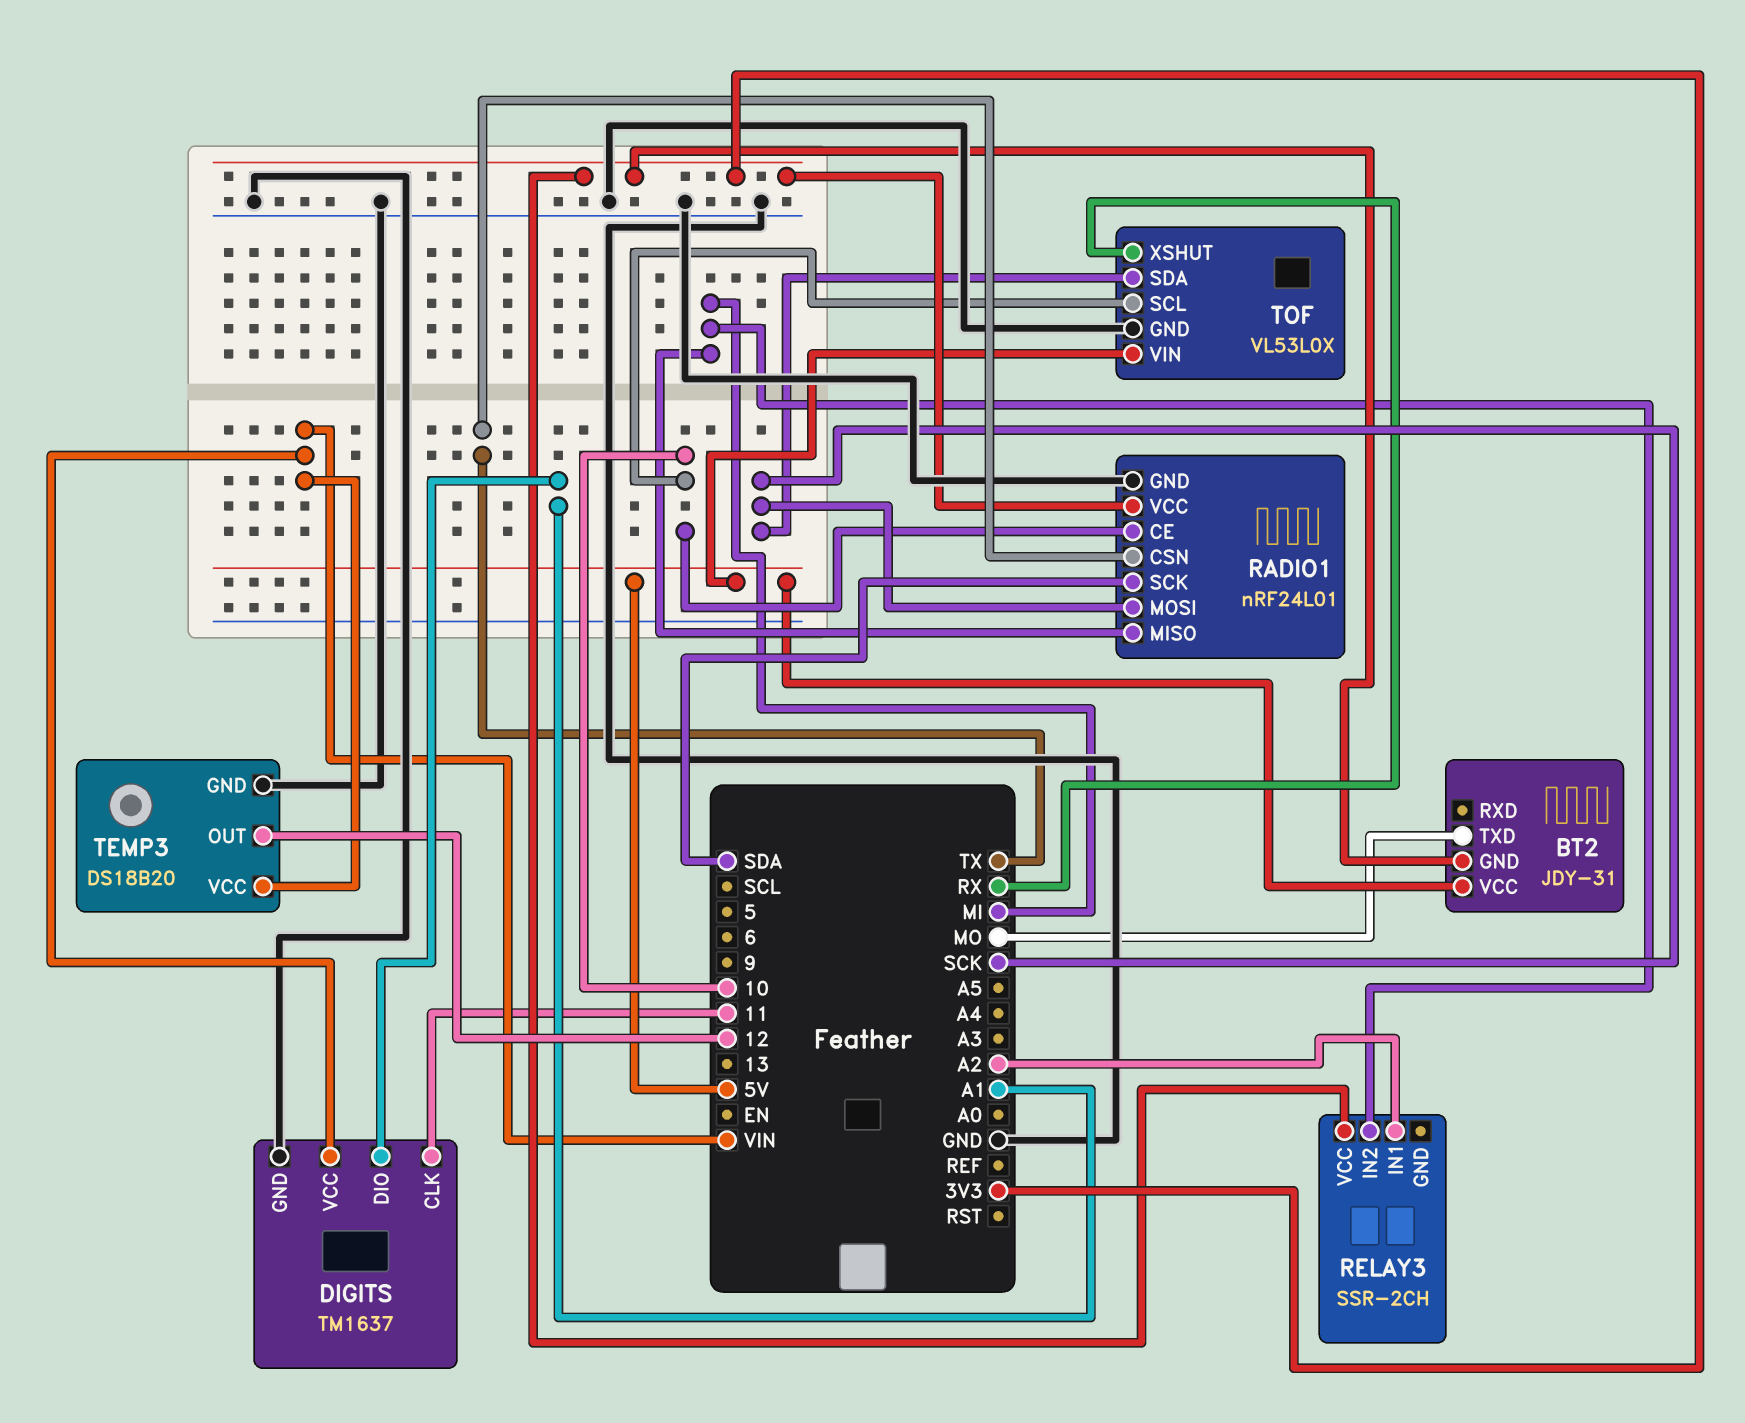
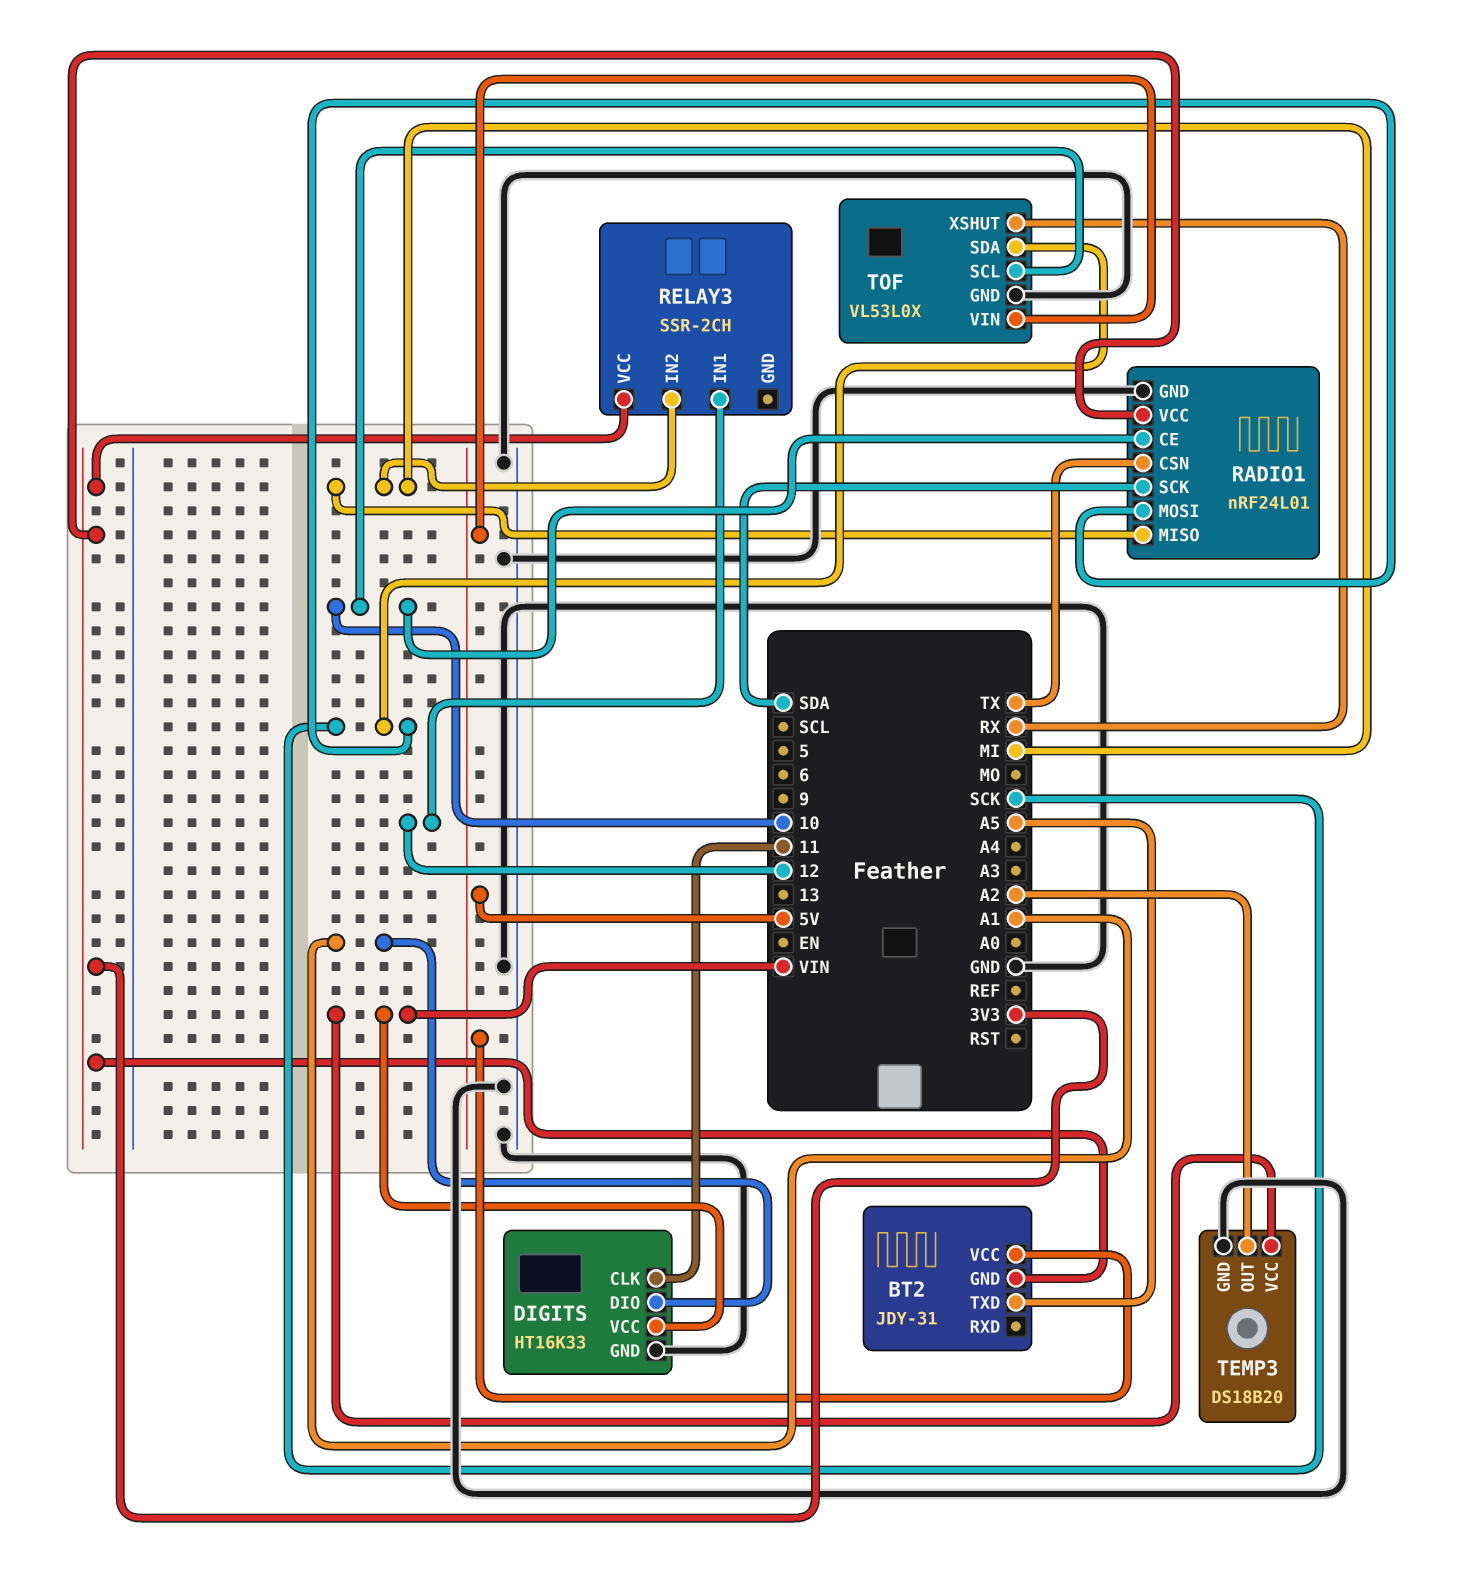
BT2 pin TXD: MO -> A5
DIGITS: TM1637 -> HT16K33
RELAY3 pin IN1: A2 -> 12
TEMP3 pin OUT: 12 -> A2

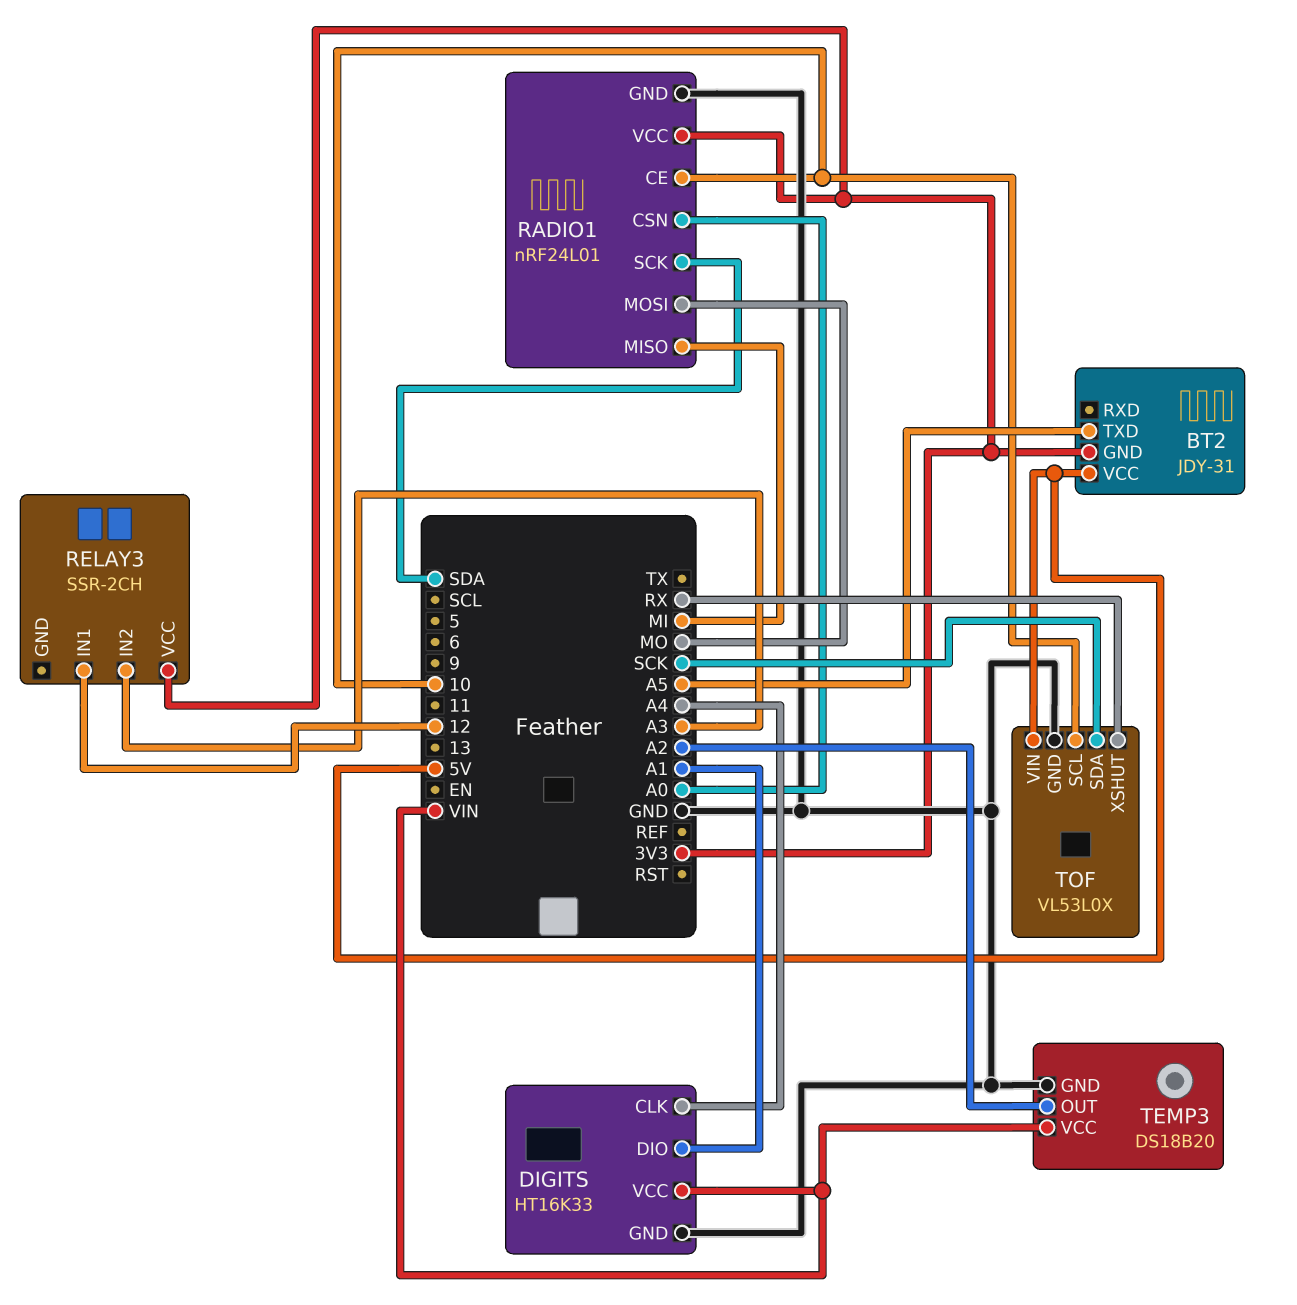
DIGITS pin CLK: 11 -> A4
RADIO1 pin CSN: TX -> A0
RADIO1 pin MOSI: SCK -> MO
RELAY3 pin IN2: MI -> A3

